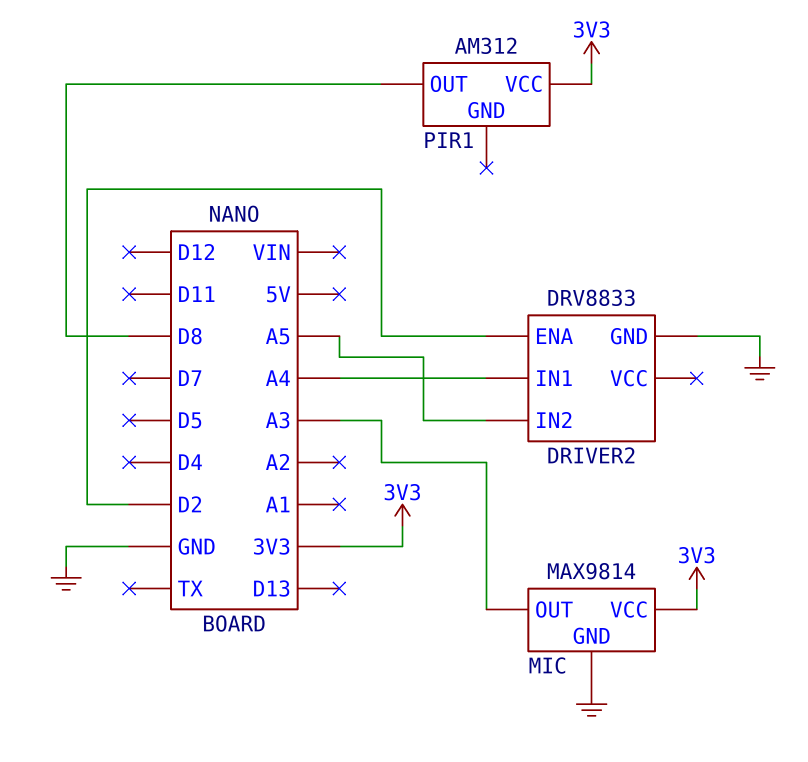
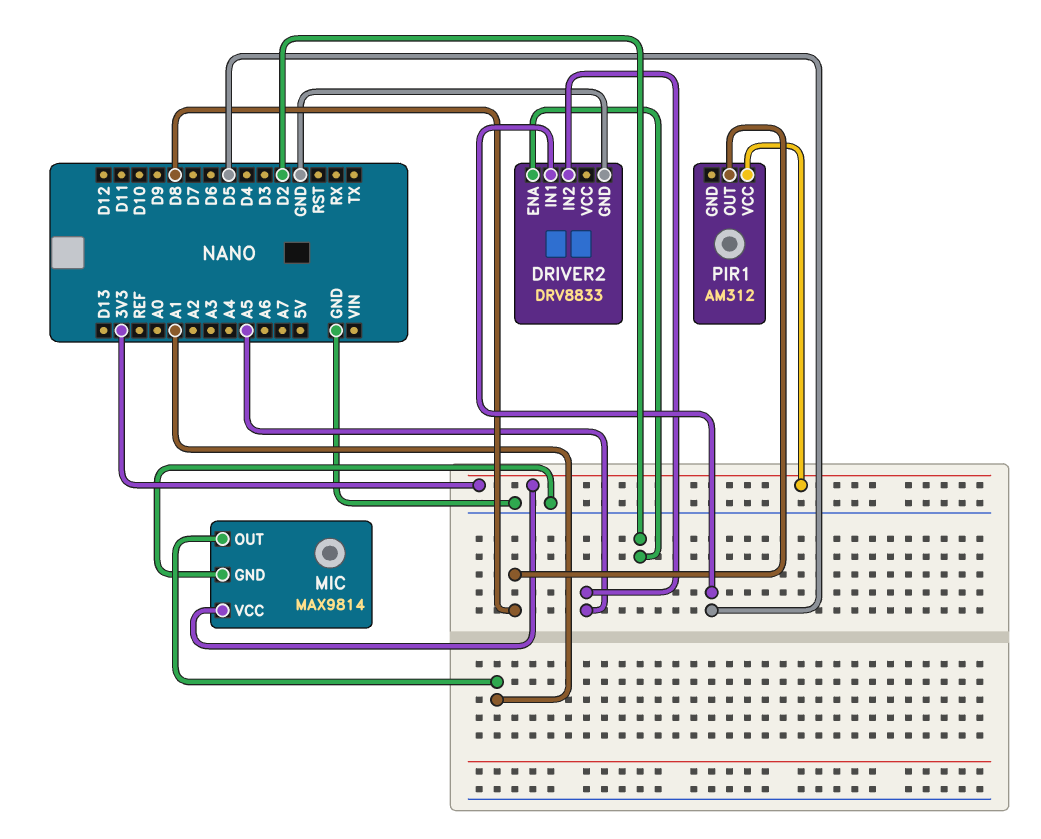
DRIVER2 pin IN1: A4 -> D5
MIC pin OUT: A3 -> A1

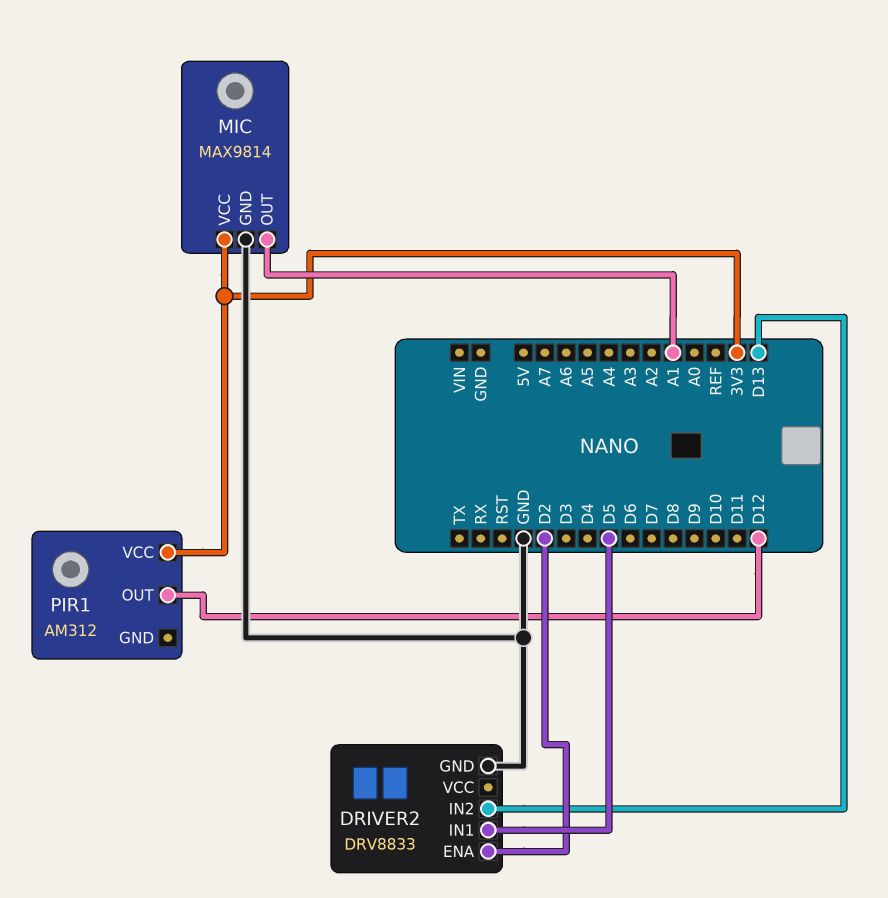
DRIVER2 pin IN2: A5 -> D13
PIR1 pin OUT: D8 -> D12

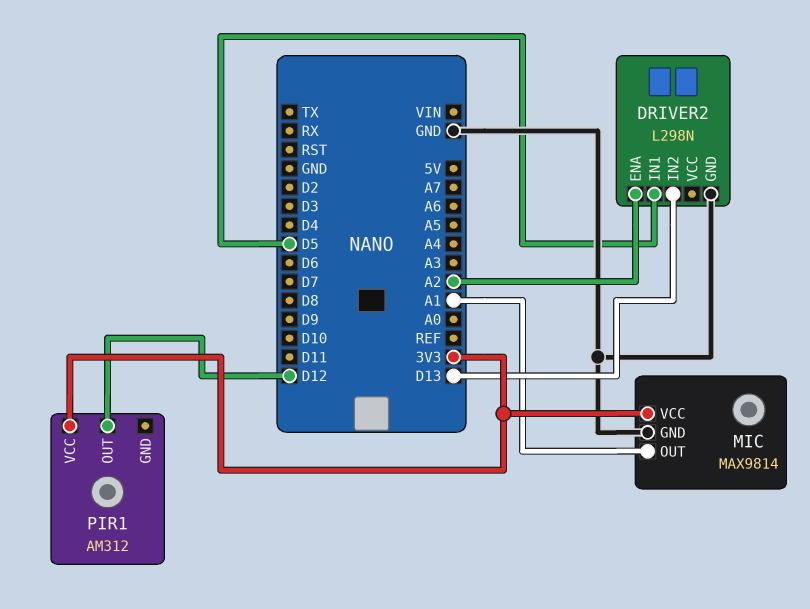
DRIVER2: DRV8833 -> L298N
DRIVER2 pin ENA: D2 -> A2

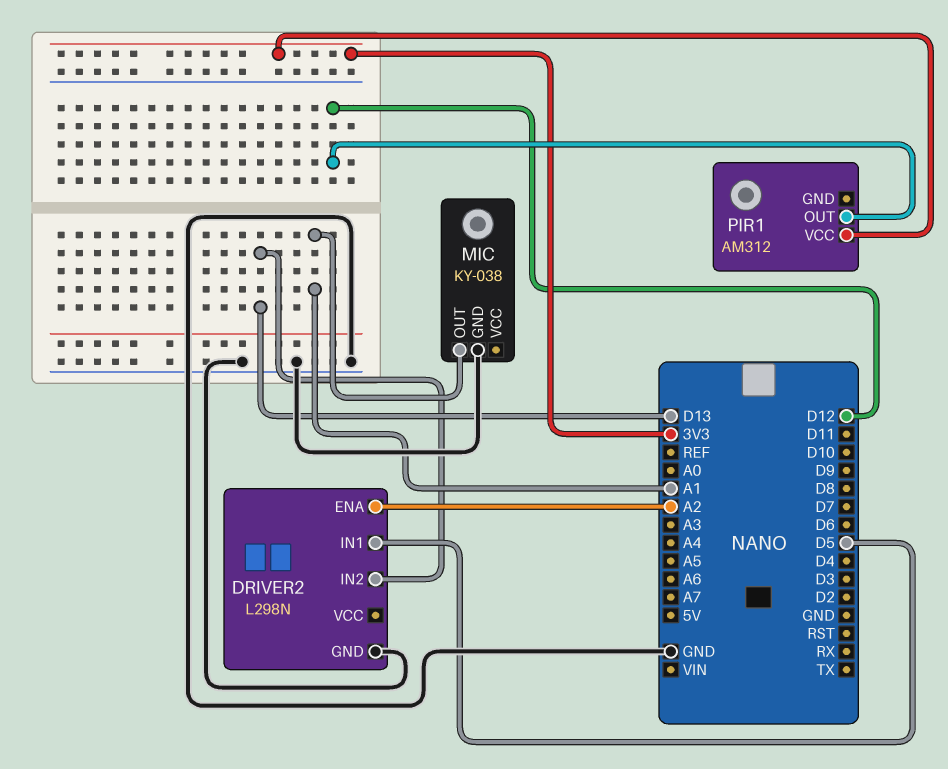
MIC: MAX9814 -> KY-038
MIC pin VCC: 3V3 -> none

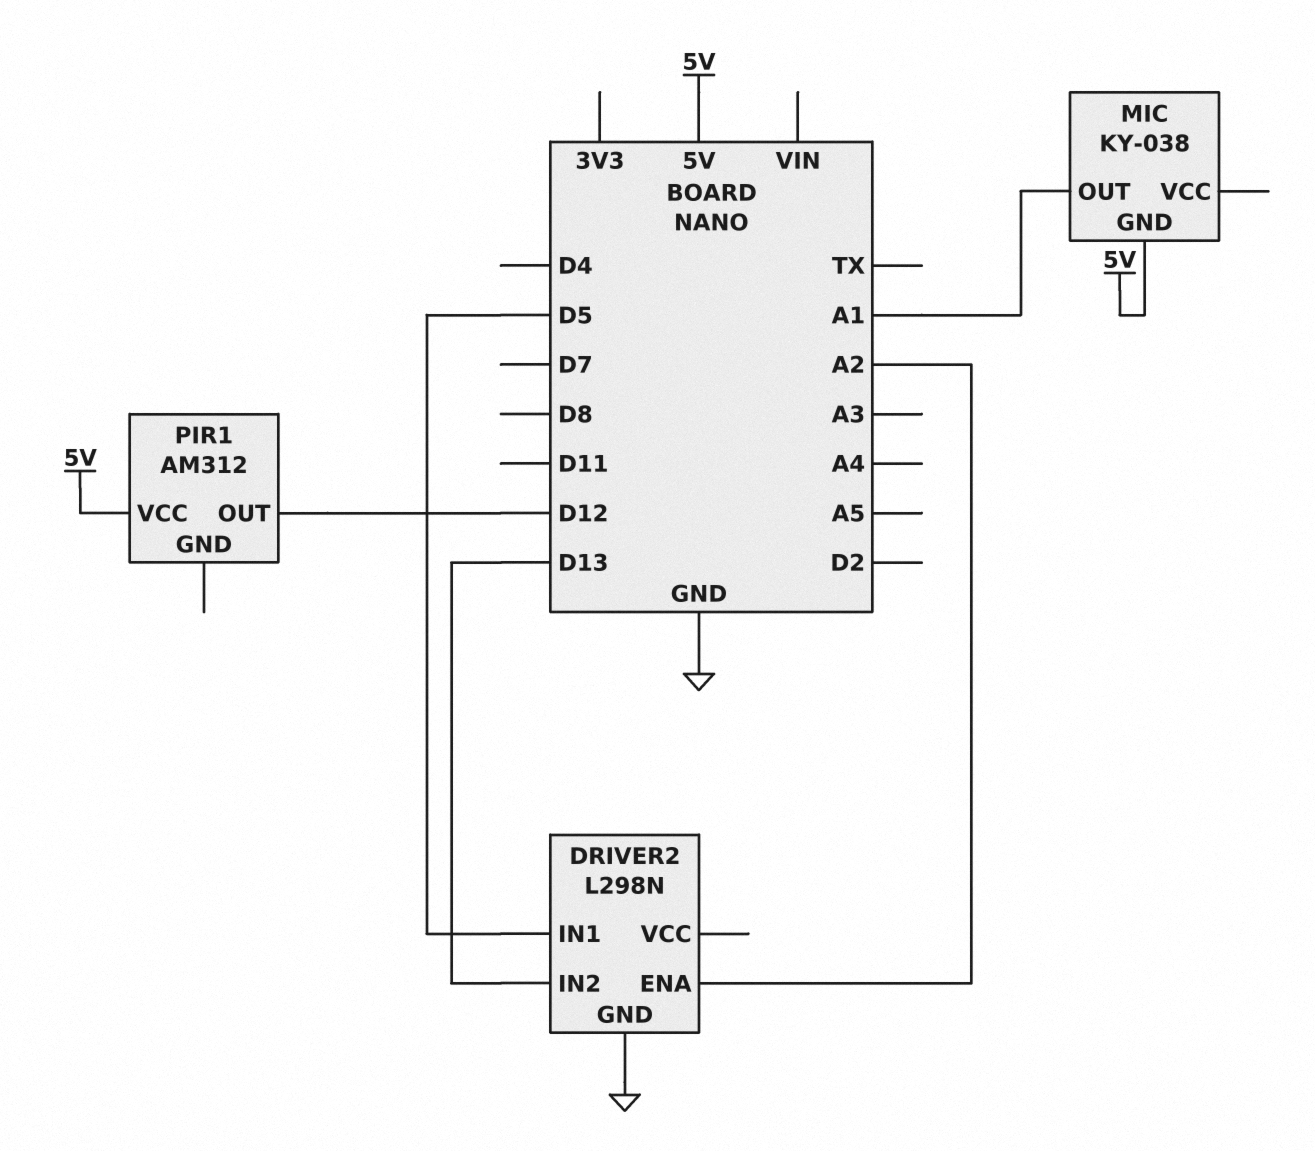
MIC pin GND: GND -> 5V
PIR1 pin VCC: 3V3 -> 5V

